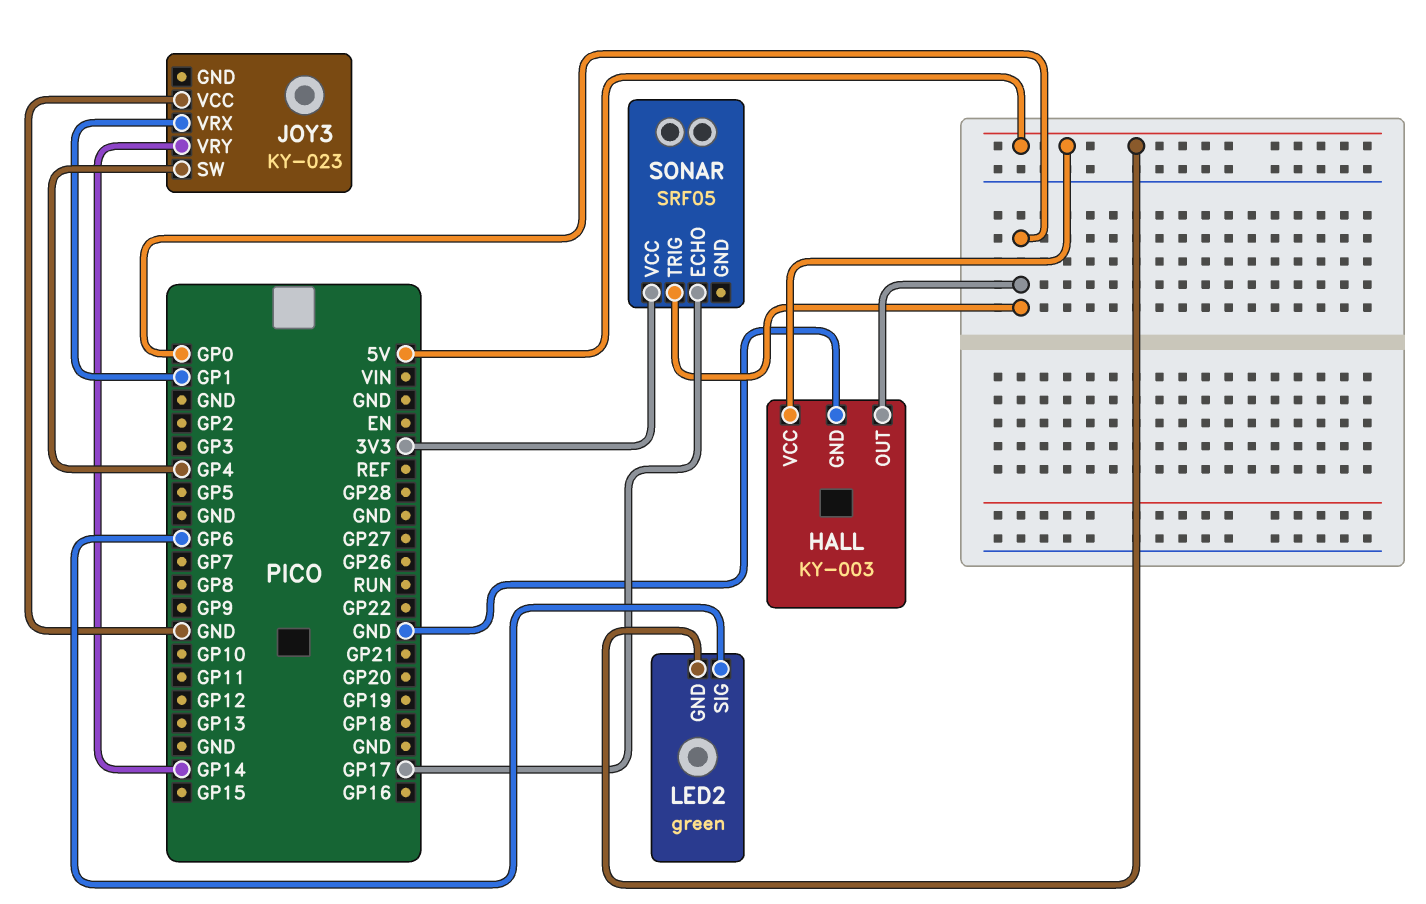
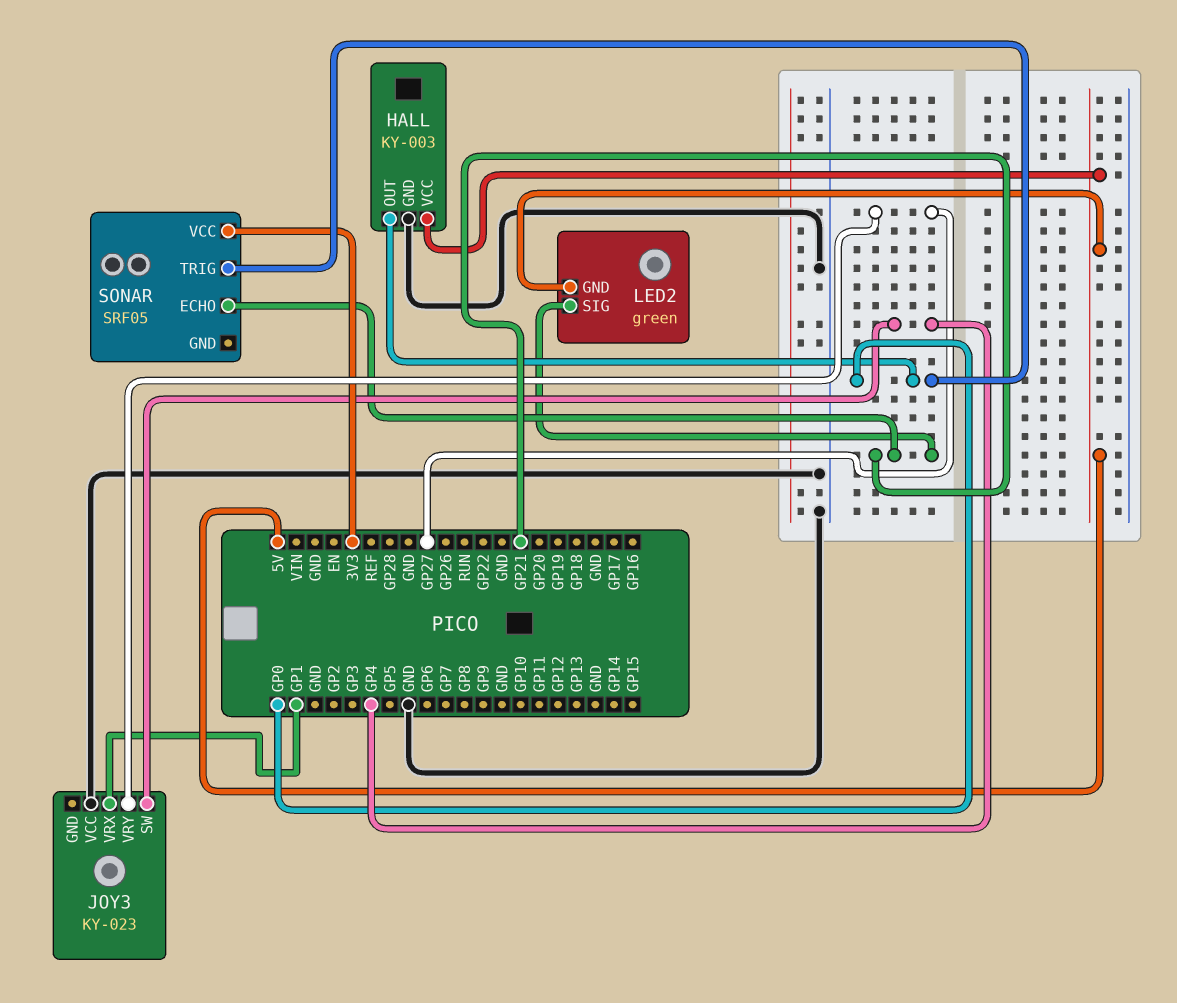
JOY3 pin VRY: GP14 -> GP27
LED2 pin SIG: GP6 -> GP21
SONAR pin ECHO: GP17 -> GP21

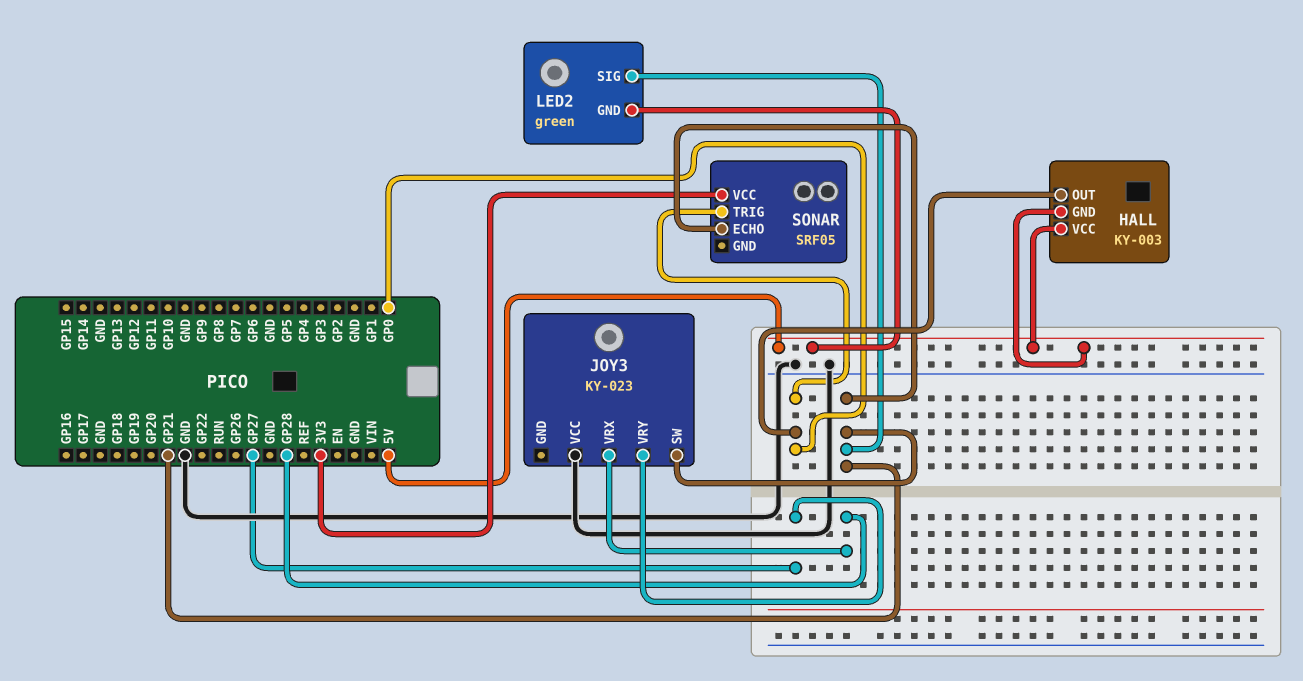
HALL pin GND: GND -> 5V
JOY3 pin SW: GP4 -> GP21
JOY3 pin VRX: GP1 -> GP28

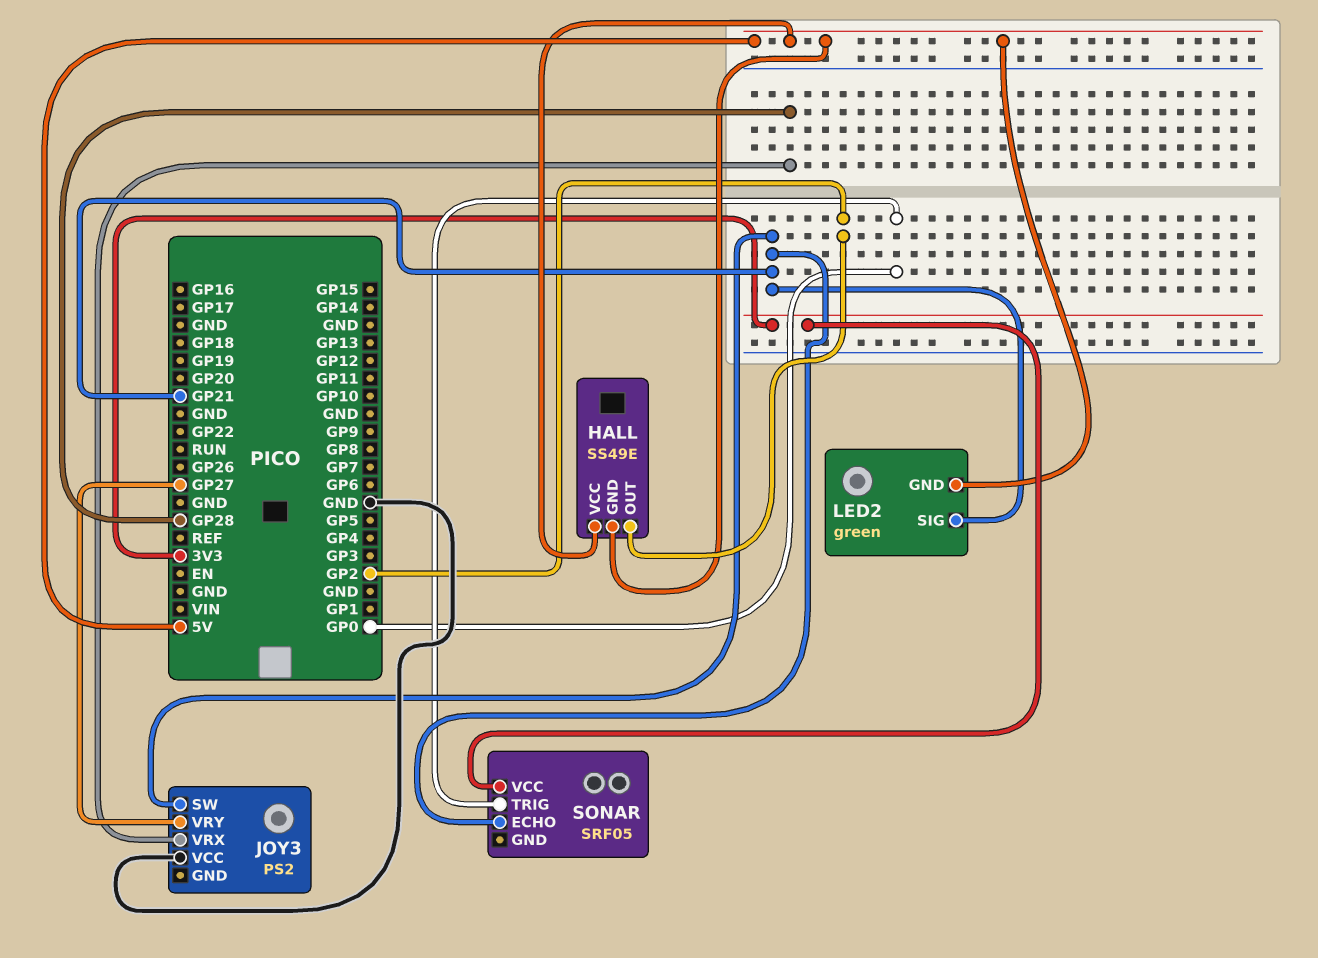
HALL: KY-003 -> SS49E
HALL pin OUT: GP0 -> GP2
JOY3: KY-023 -> PS2

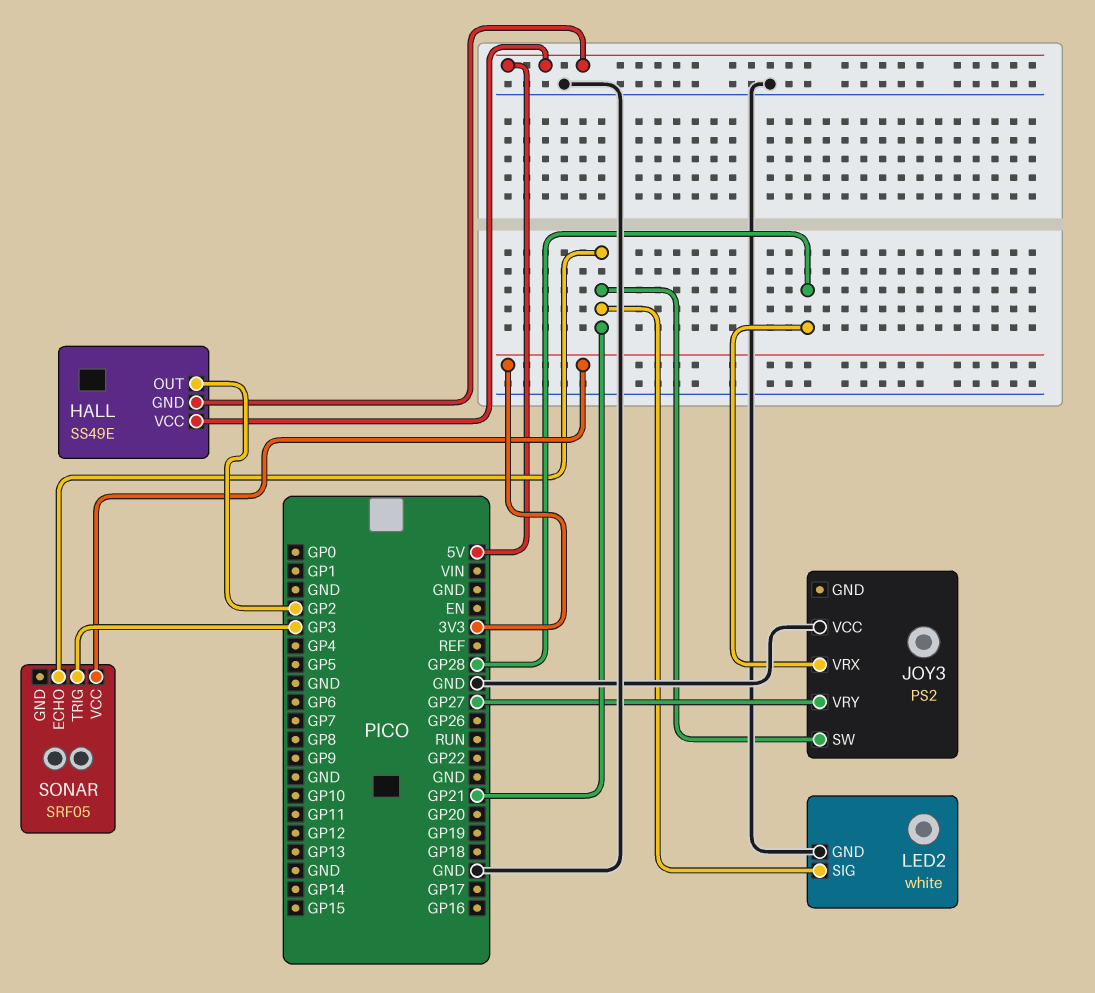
LED2: green -> white
LED2 pin GND: 5V -> GND
SONAR pin TRIG: GP0 -> GP3

